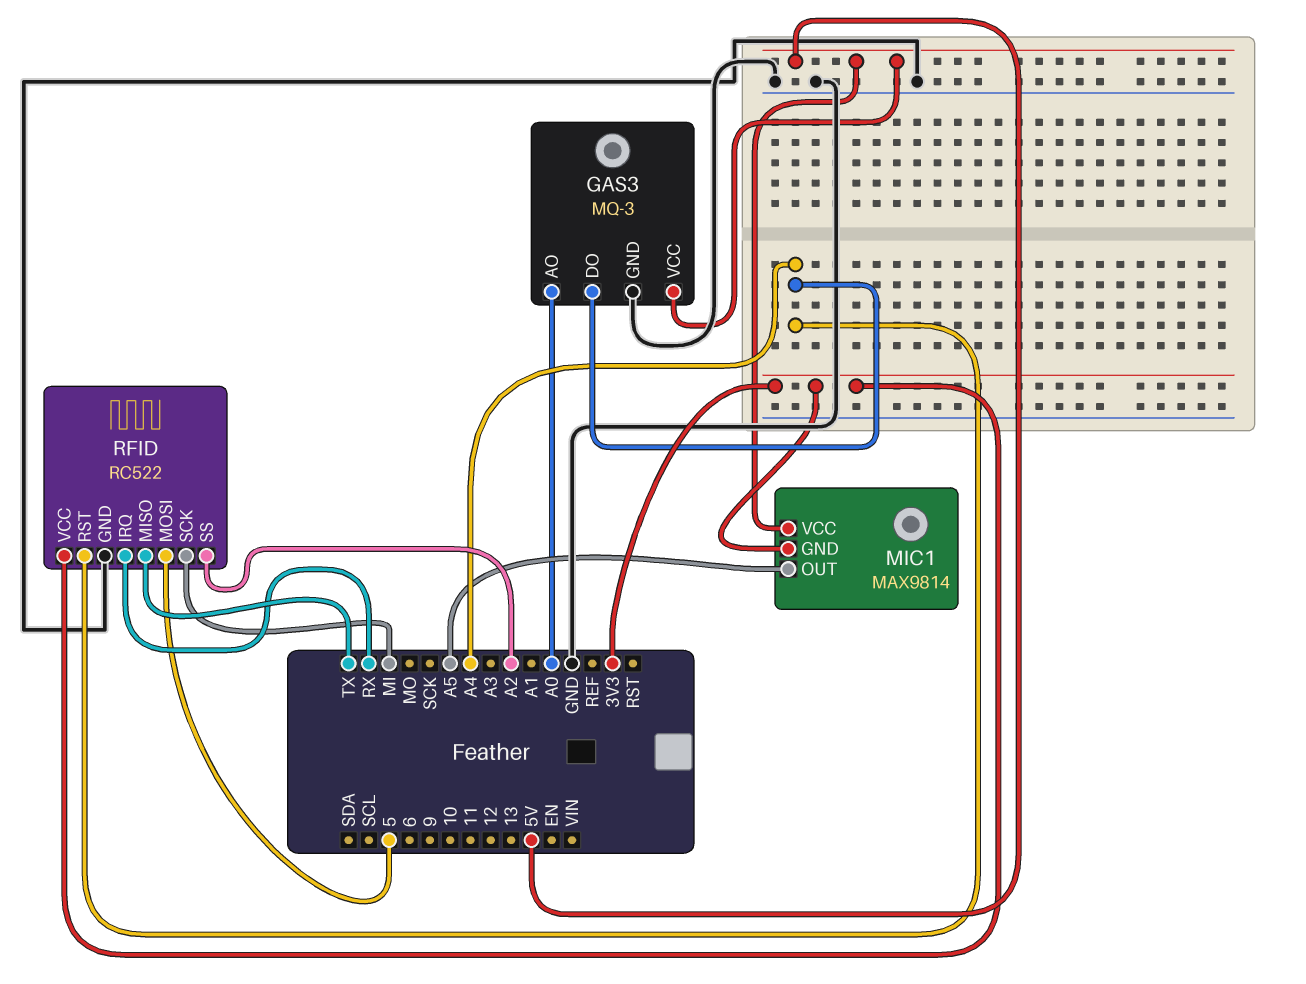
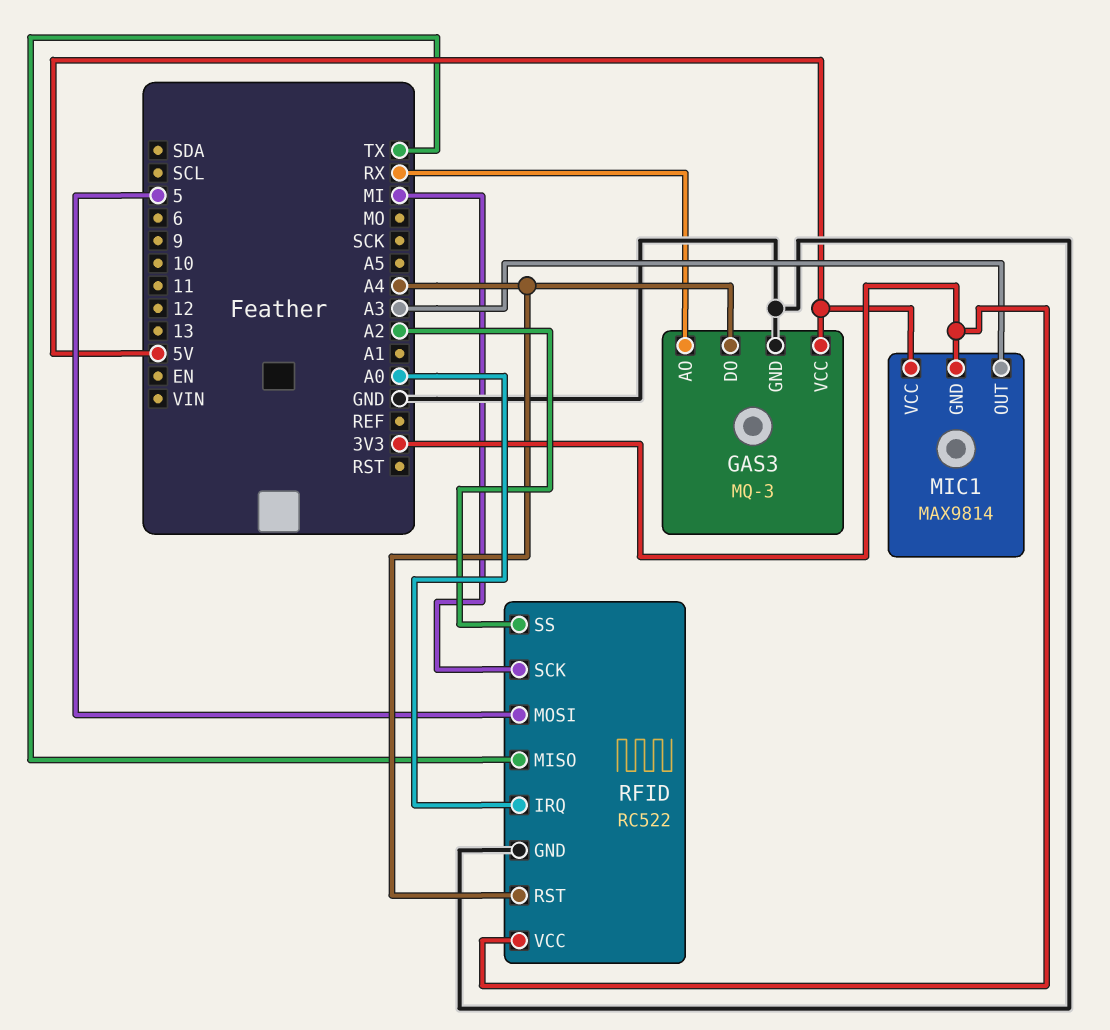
GAS3 pin AO: A0 -> RX
MIC1 pin OUT: A5 -> A3
RFID pin IRQ: RX -> A0

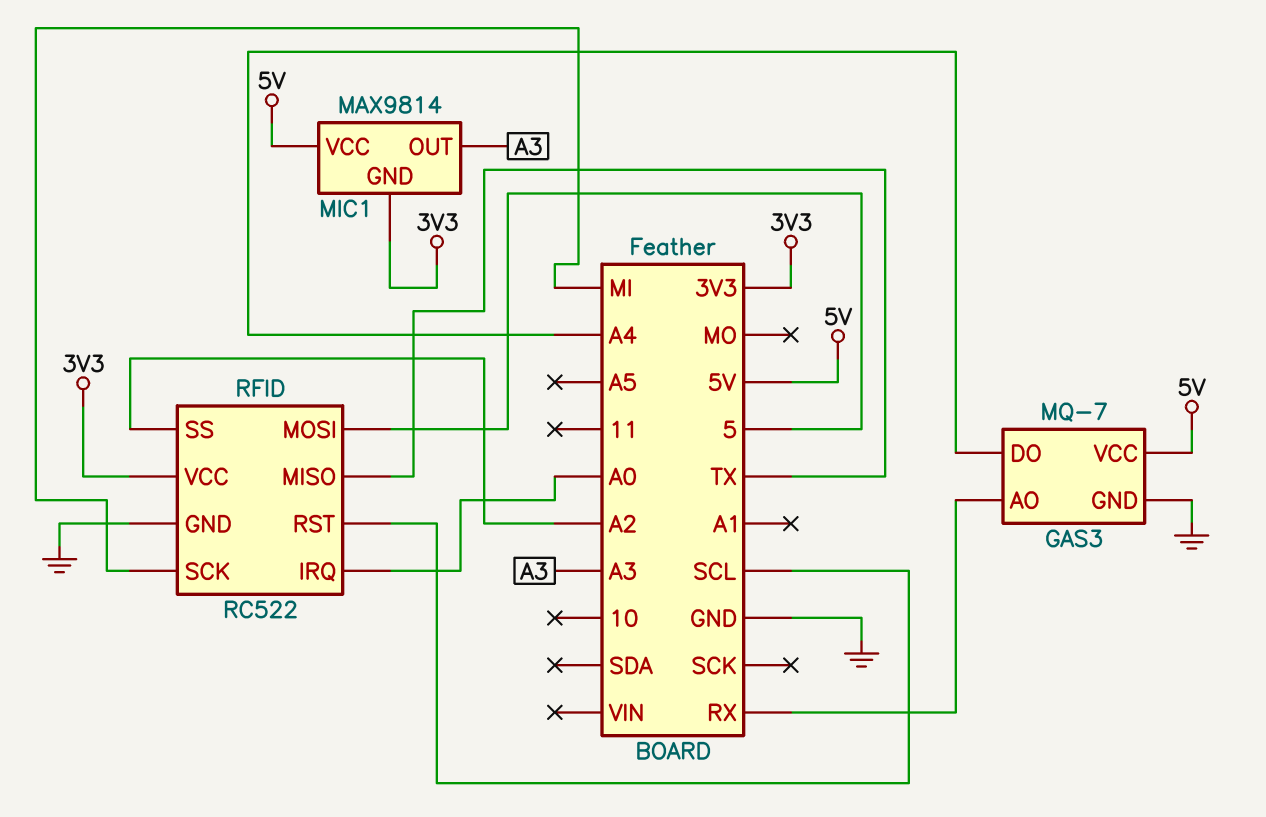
GAS3: MQ-3 -> MQ-7
RFID pin RST: A4 -> SCL

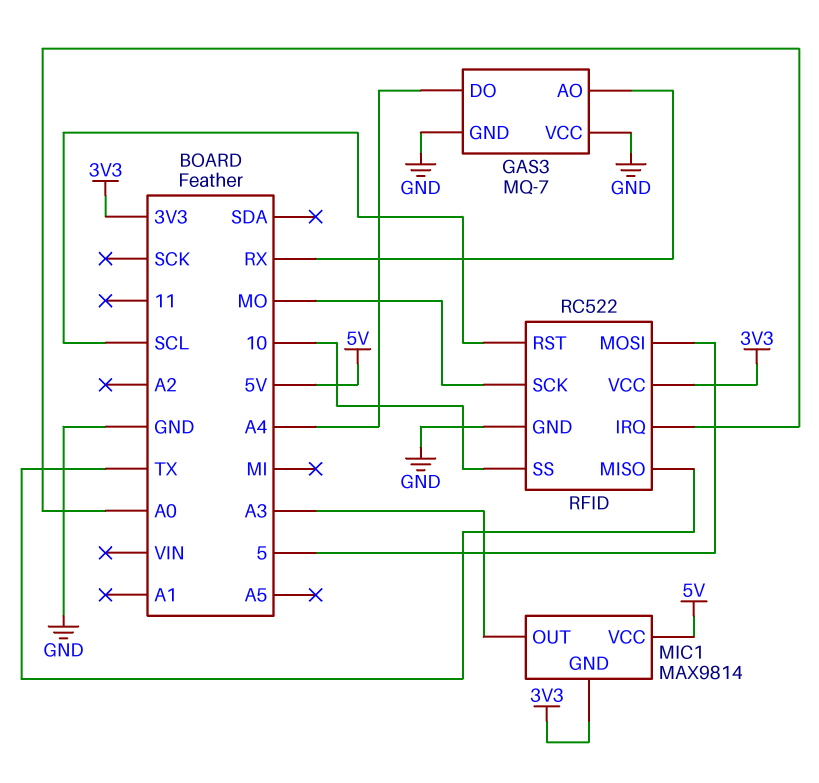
GAS3 pin VCC: 5V -> GND
RFID pin SCK: MI -> MO
RFID pin SS: A2 -> 10

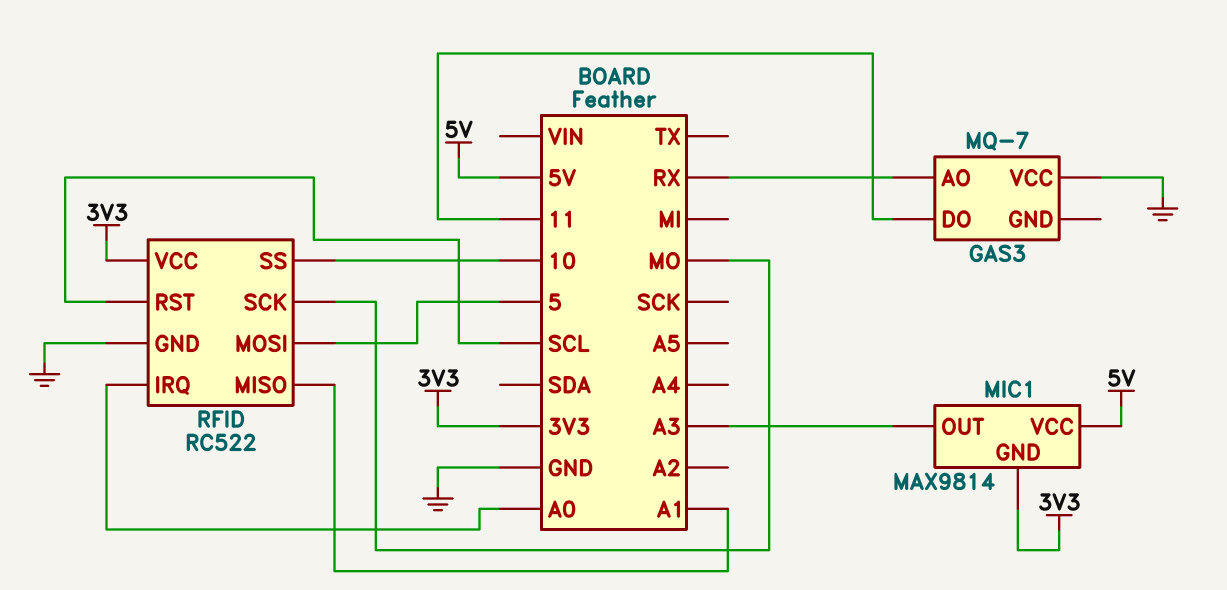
GAS3 pin DO: A4 -> 11
GAS3 pin GND: GND -> none
RFID pin MISO: TX -> A1

